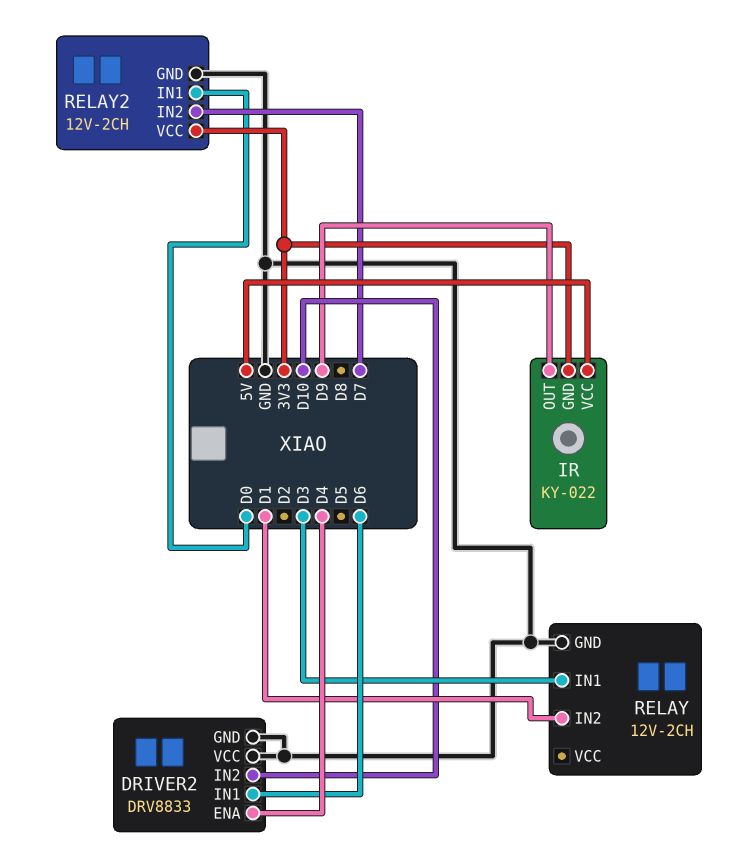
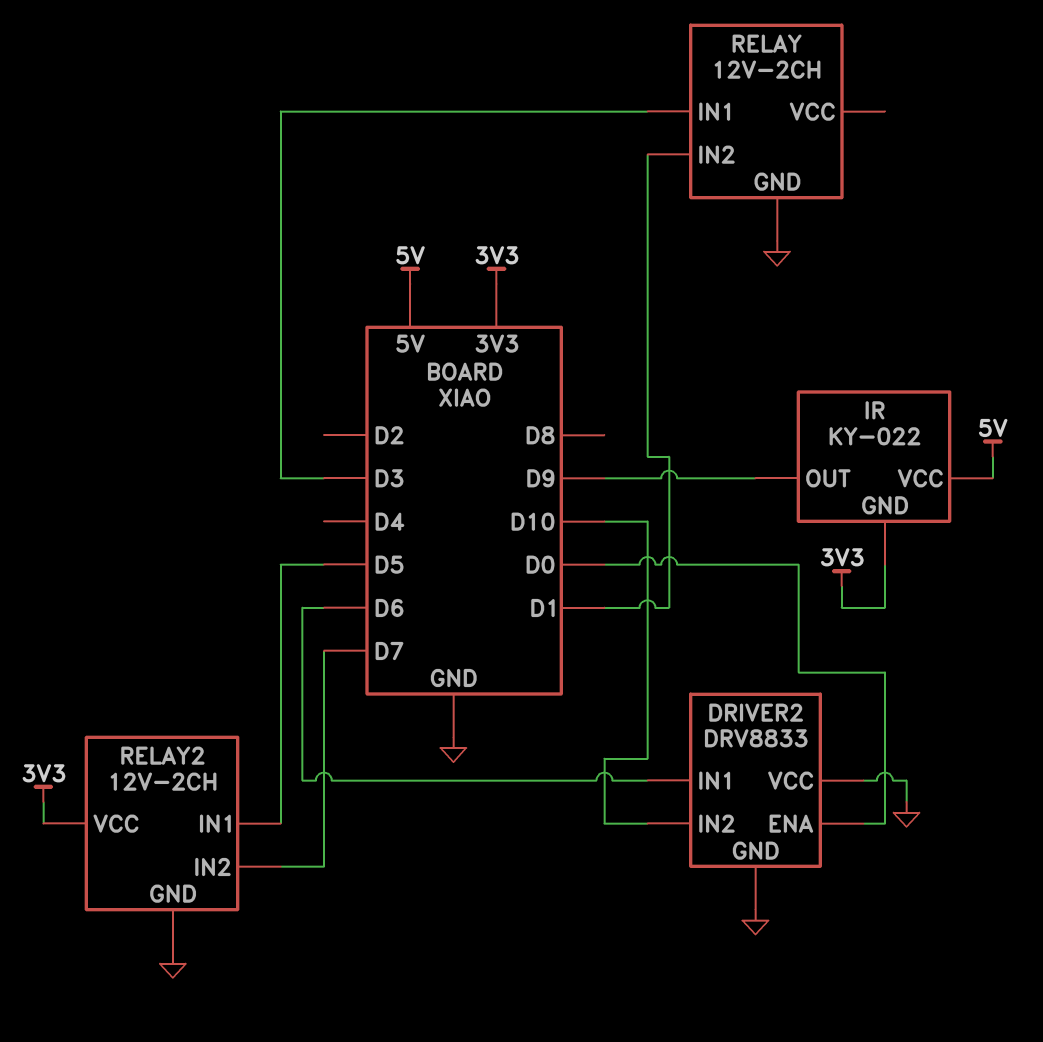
DRIVER2 pin ENA: D4 -> D0
RELAY2 pin IN1: D0 -> D5

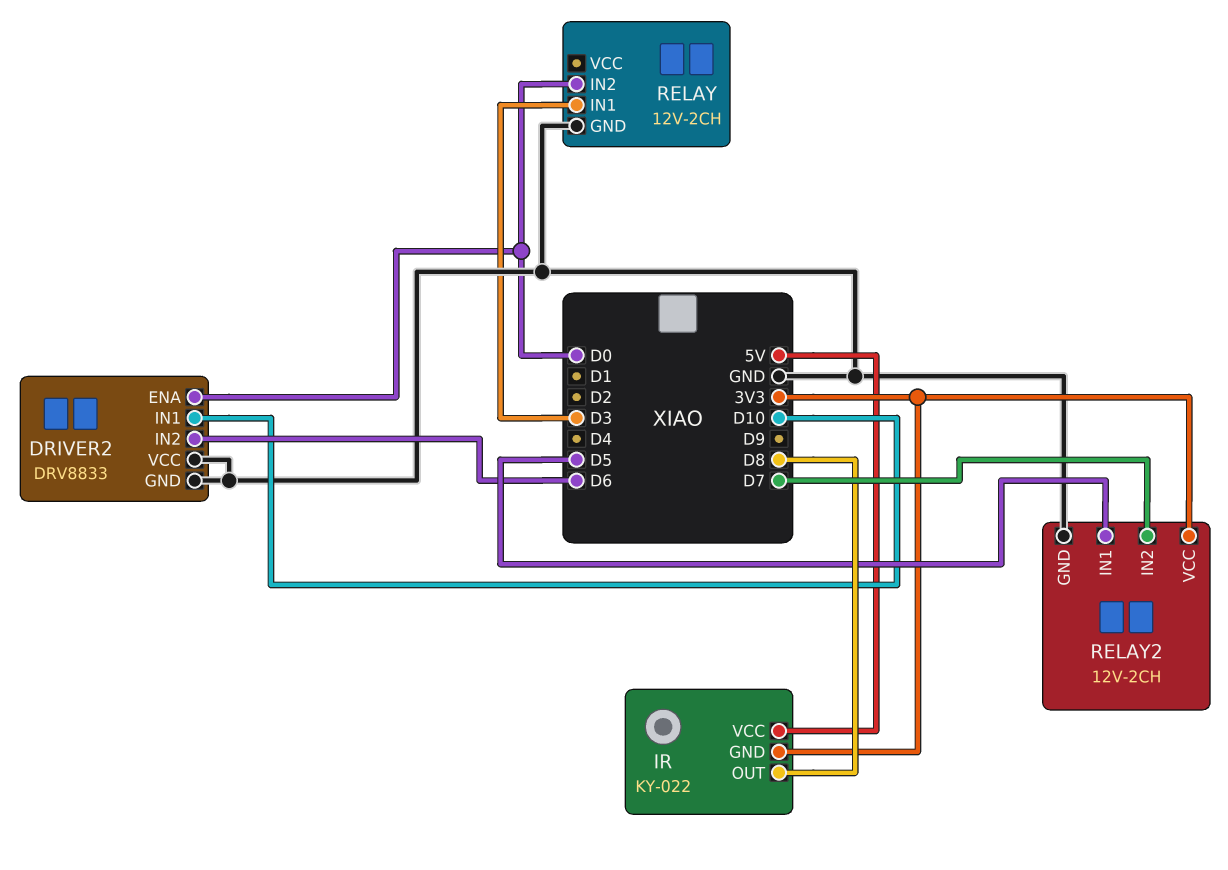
DRIVER2 pin IN1: D6 -> D10
DRIVER2 pin IN2: D10 -> D6
IR pin OUT: D9 -> D8
RELAY pin IN2: D1 -> D0

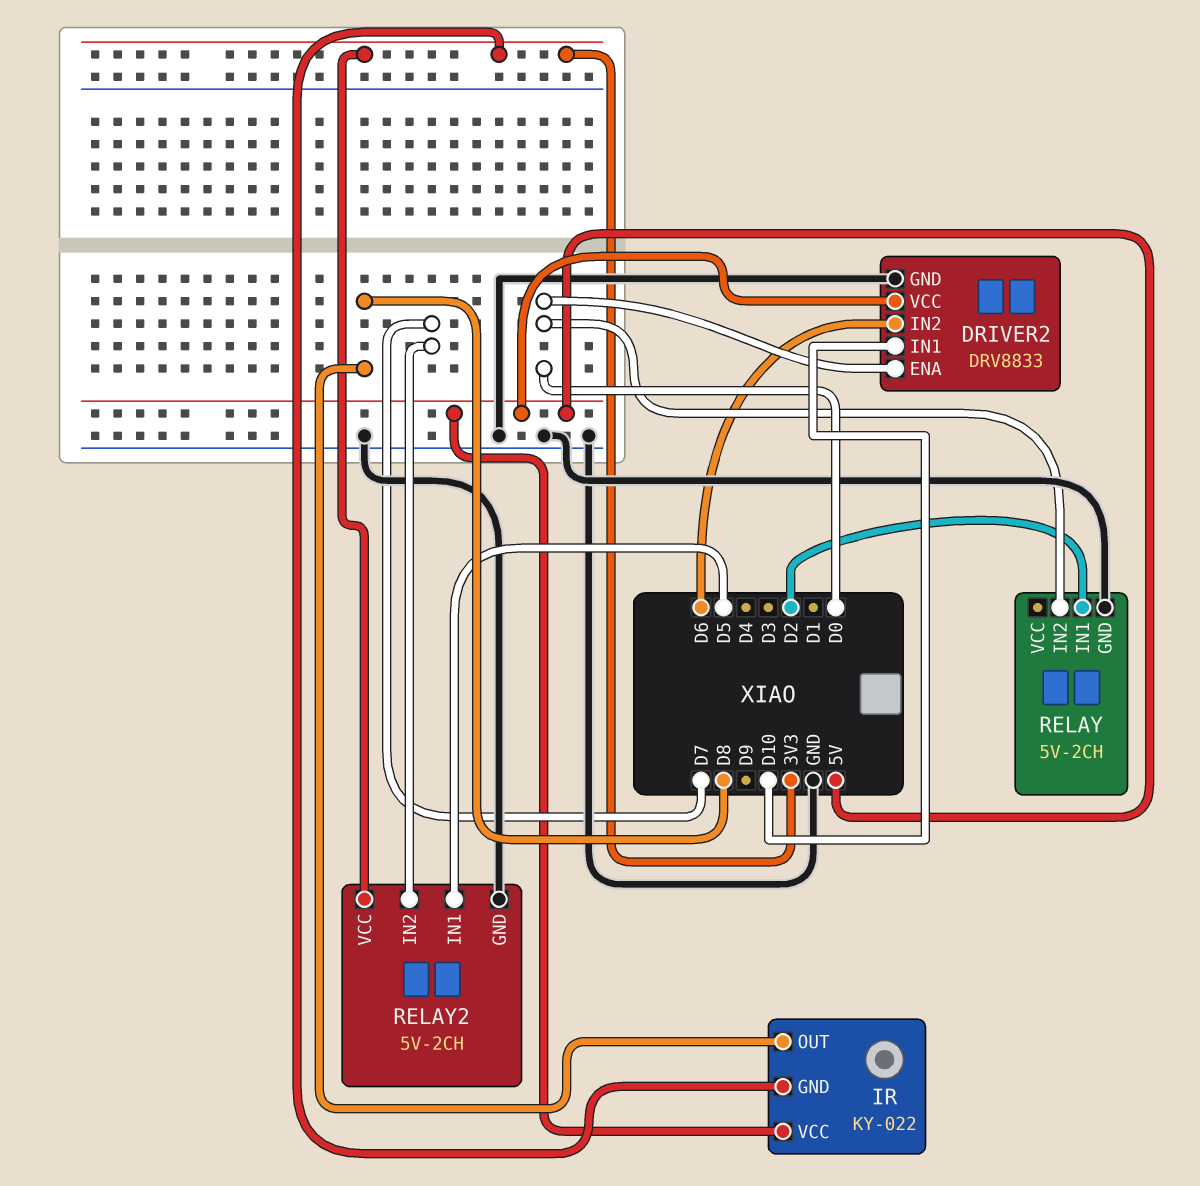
DRIVER2 pin VCC: GND -> 5V
RELAY: 12V-2CH -> 5V-2CH
RELAY pin IN1: D3 -> D2
RELAY2: 12V-2CH -> 5V-2CH

